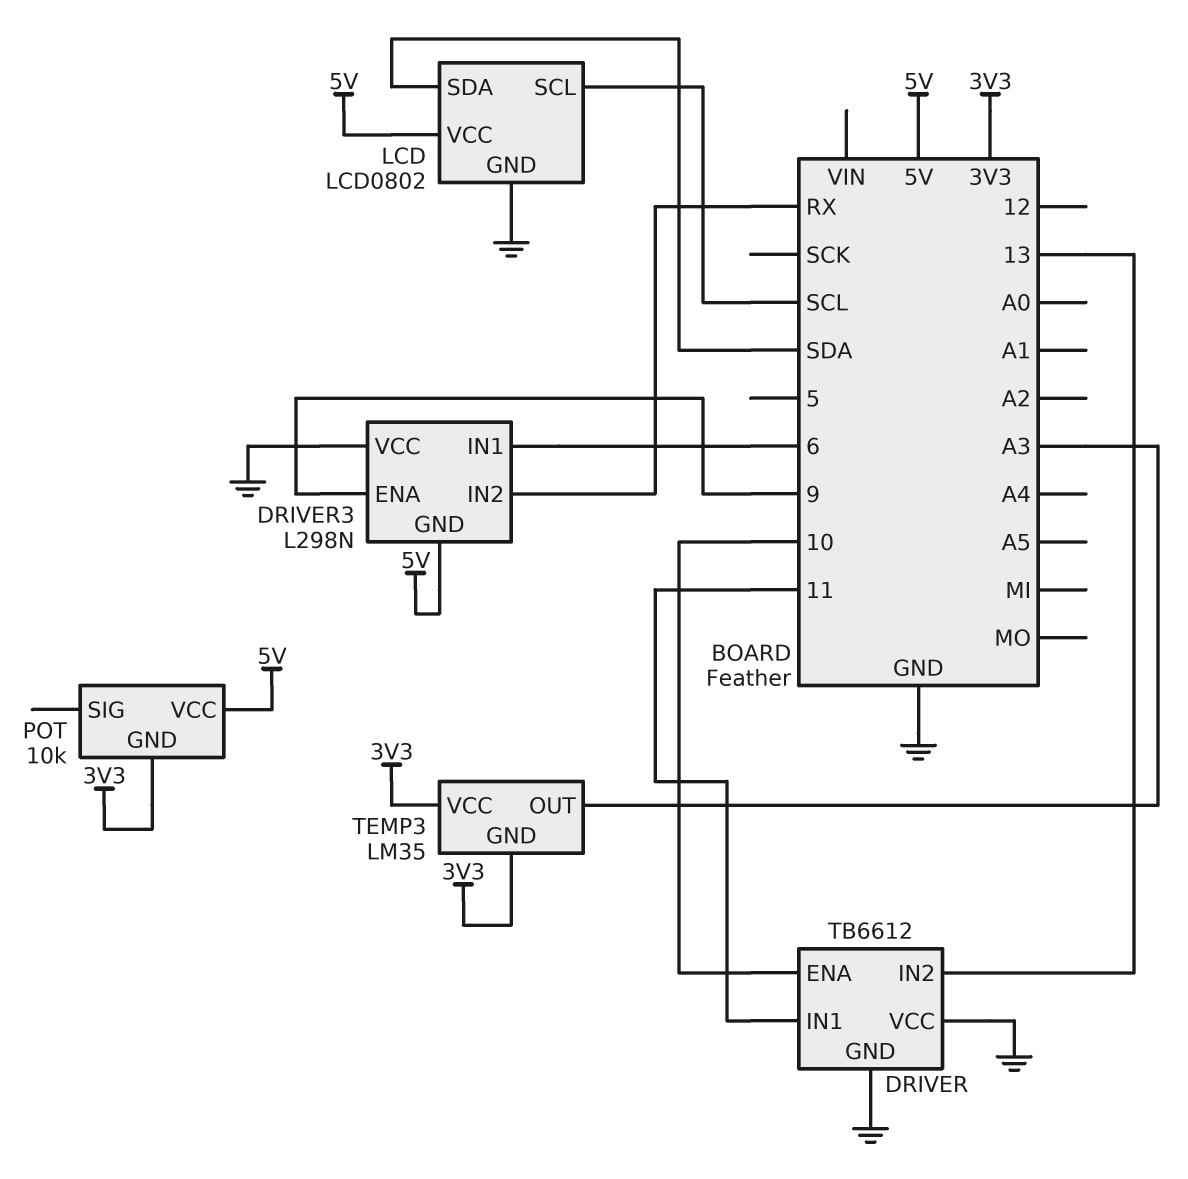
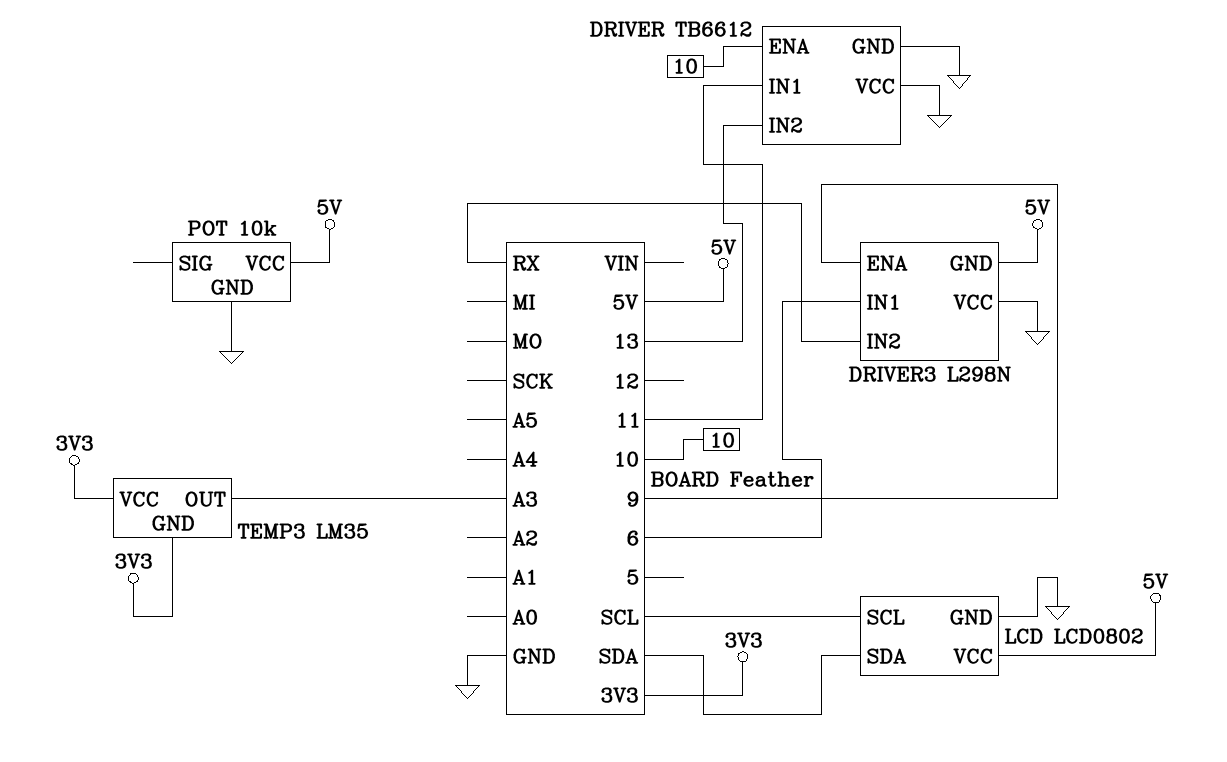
POT pin GND: 3V3 -> GND

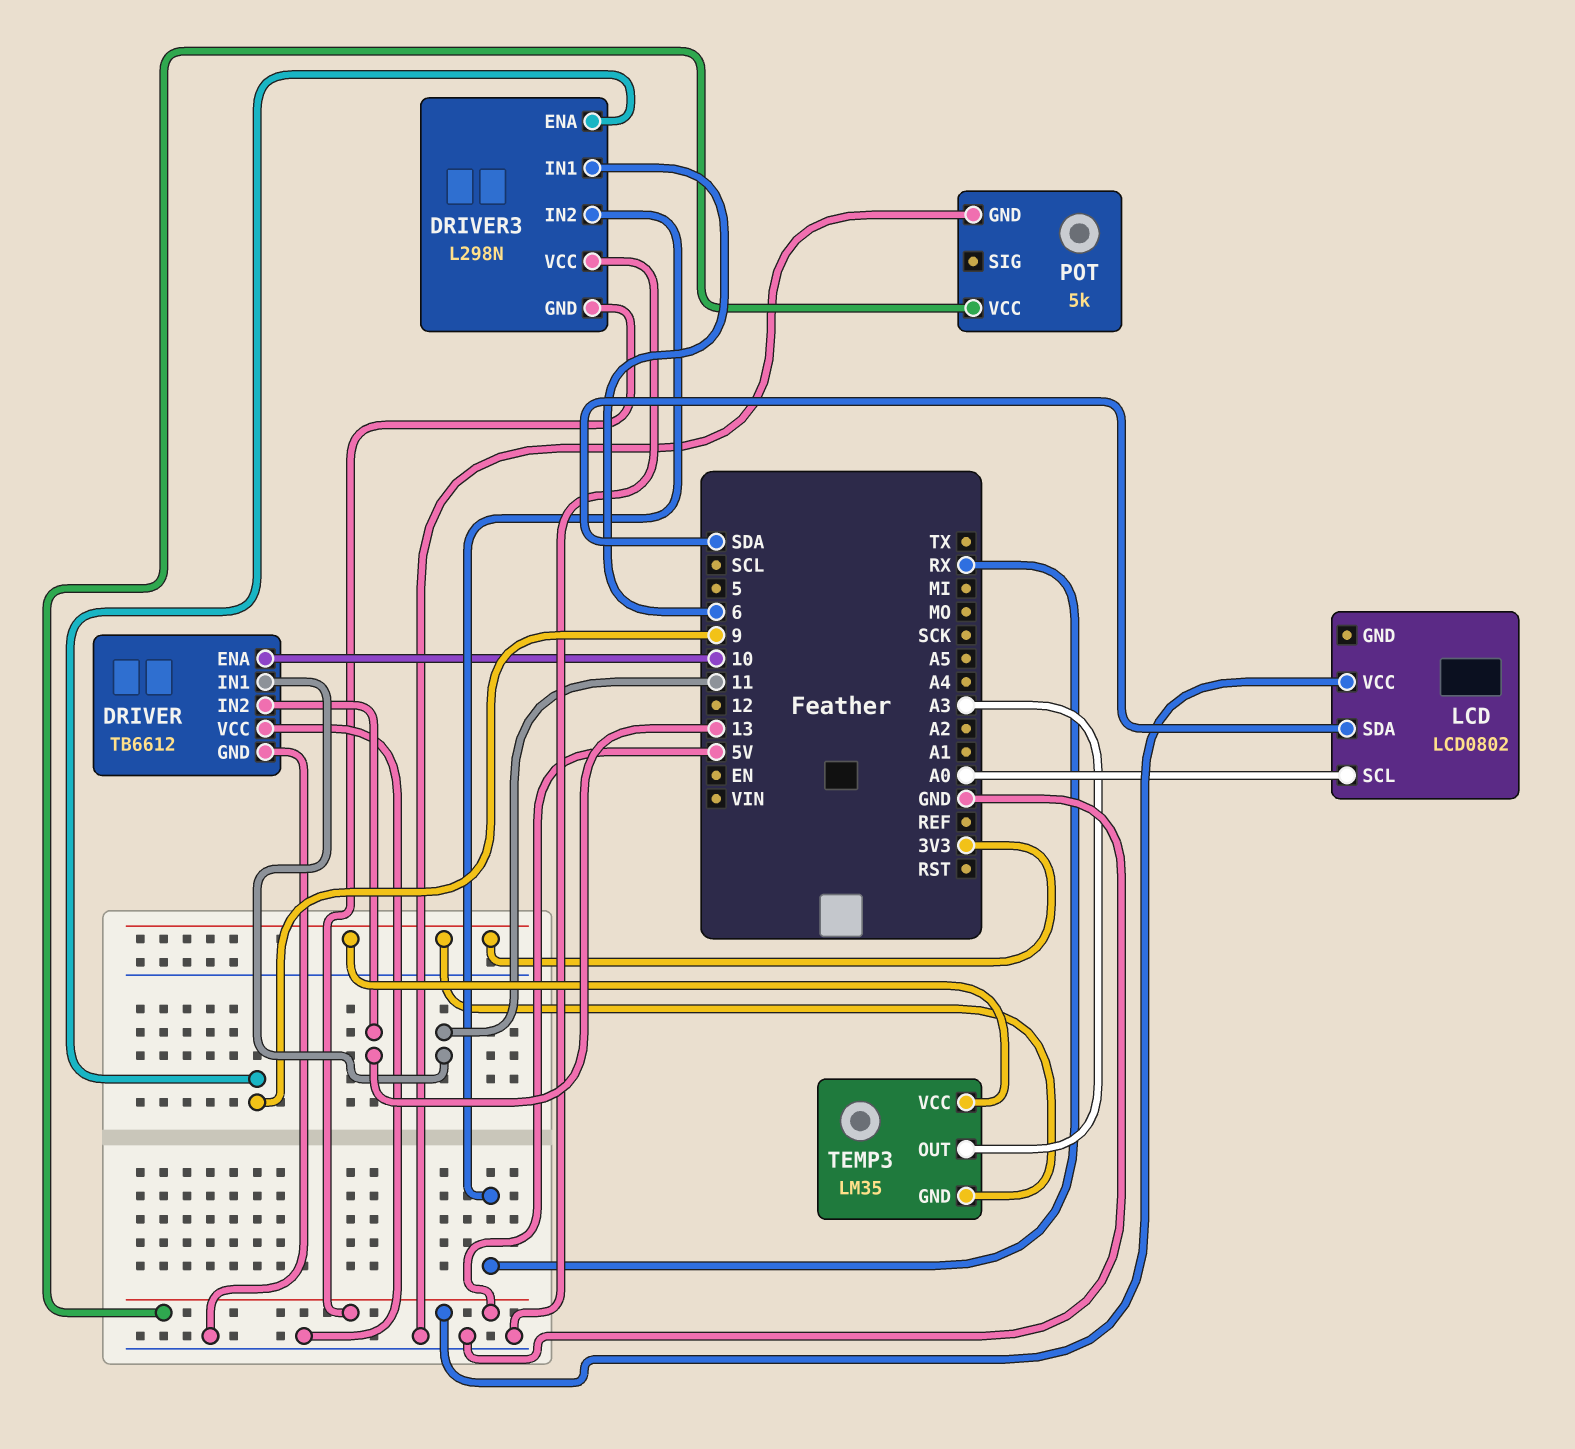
LCD pin GND: GND -> none
LCD pin SCL: SCL -> A0
POT: 10k -> 5k

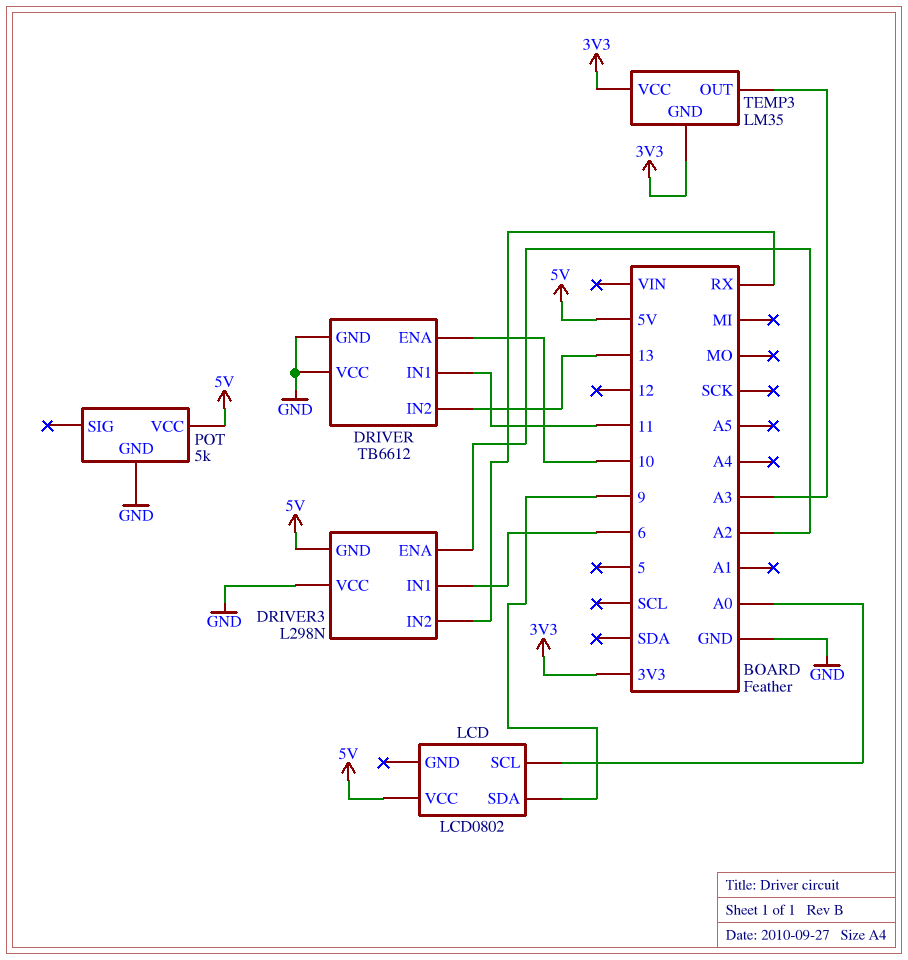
DRIVER3 pin ENA: 9 -> A2
LCD pin SDA: SDA -> 9

